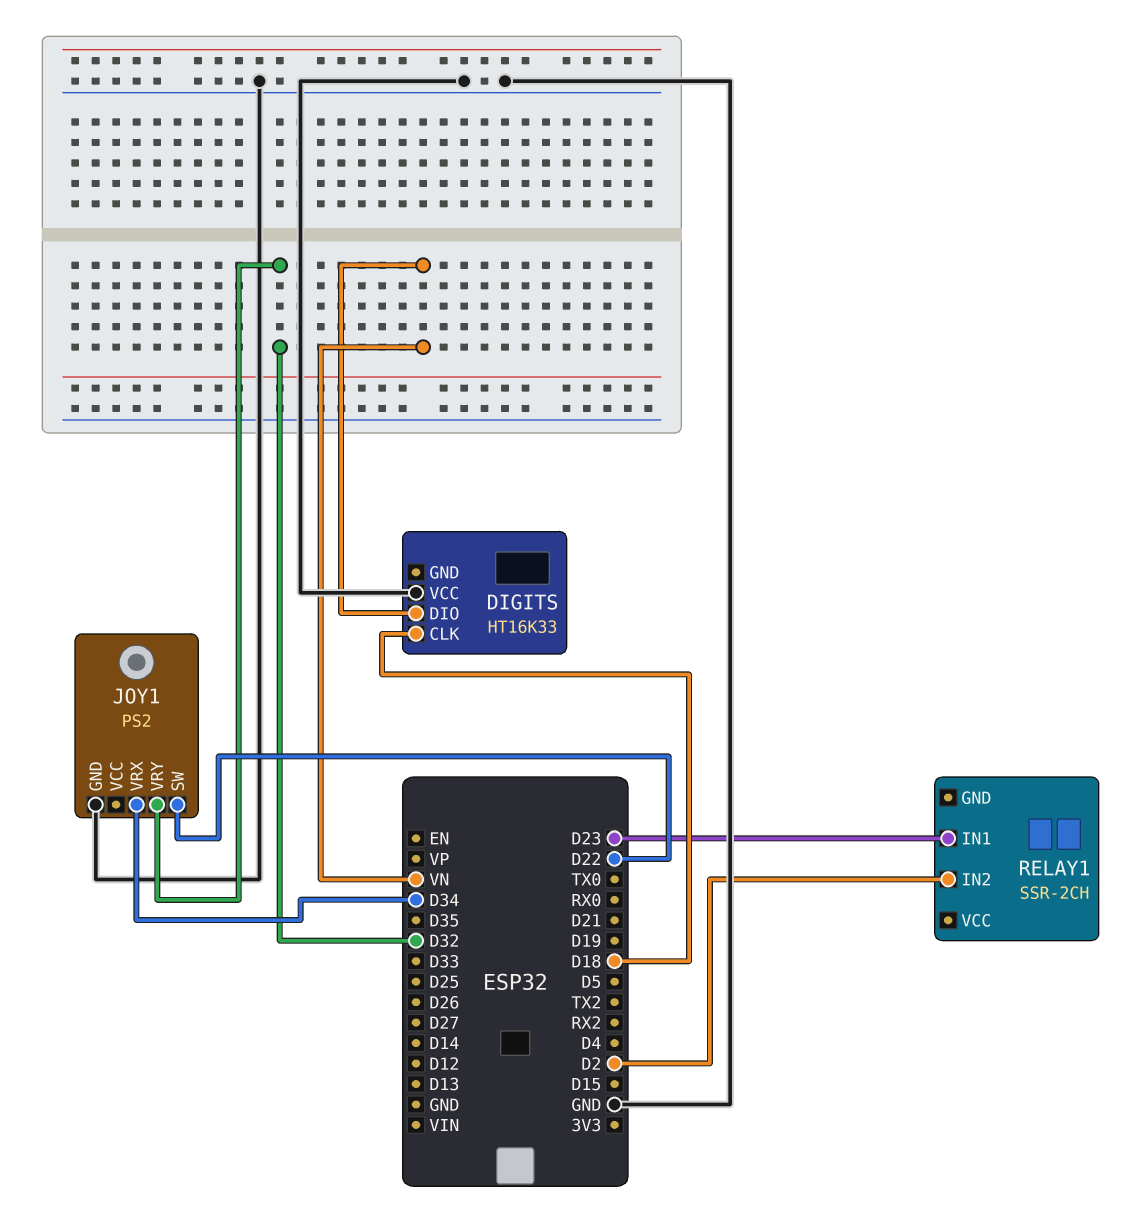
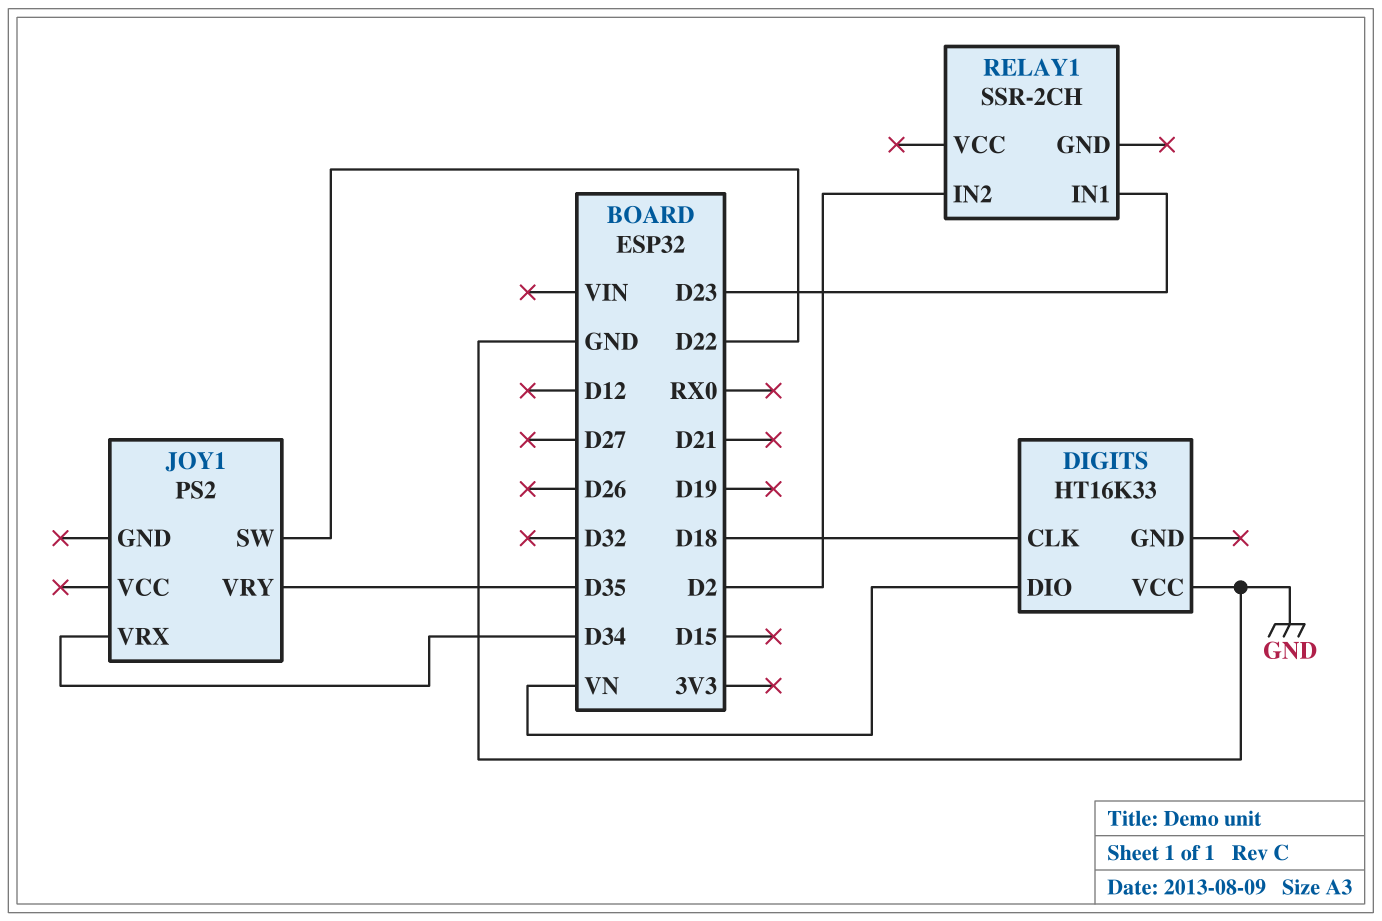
JOY1 pin GND: GND -> none
JOY1 pin VRY: D32 -> D35

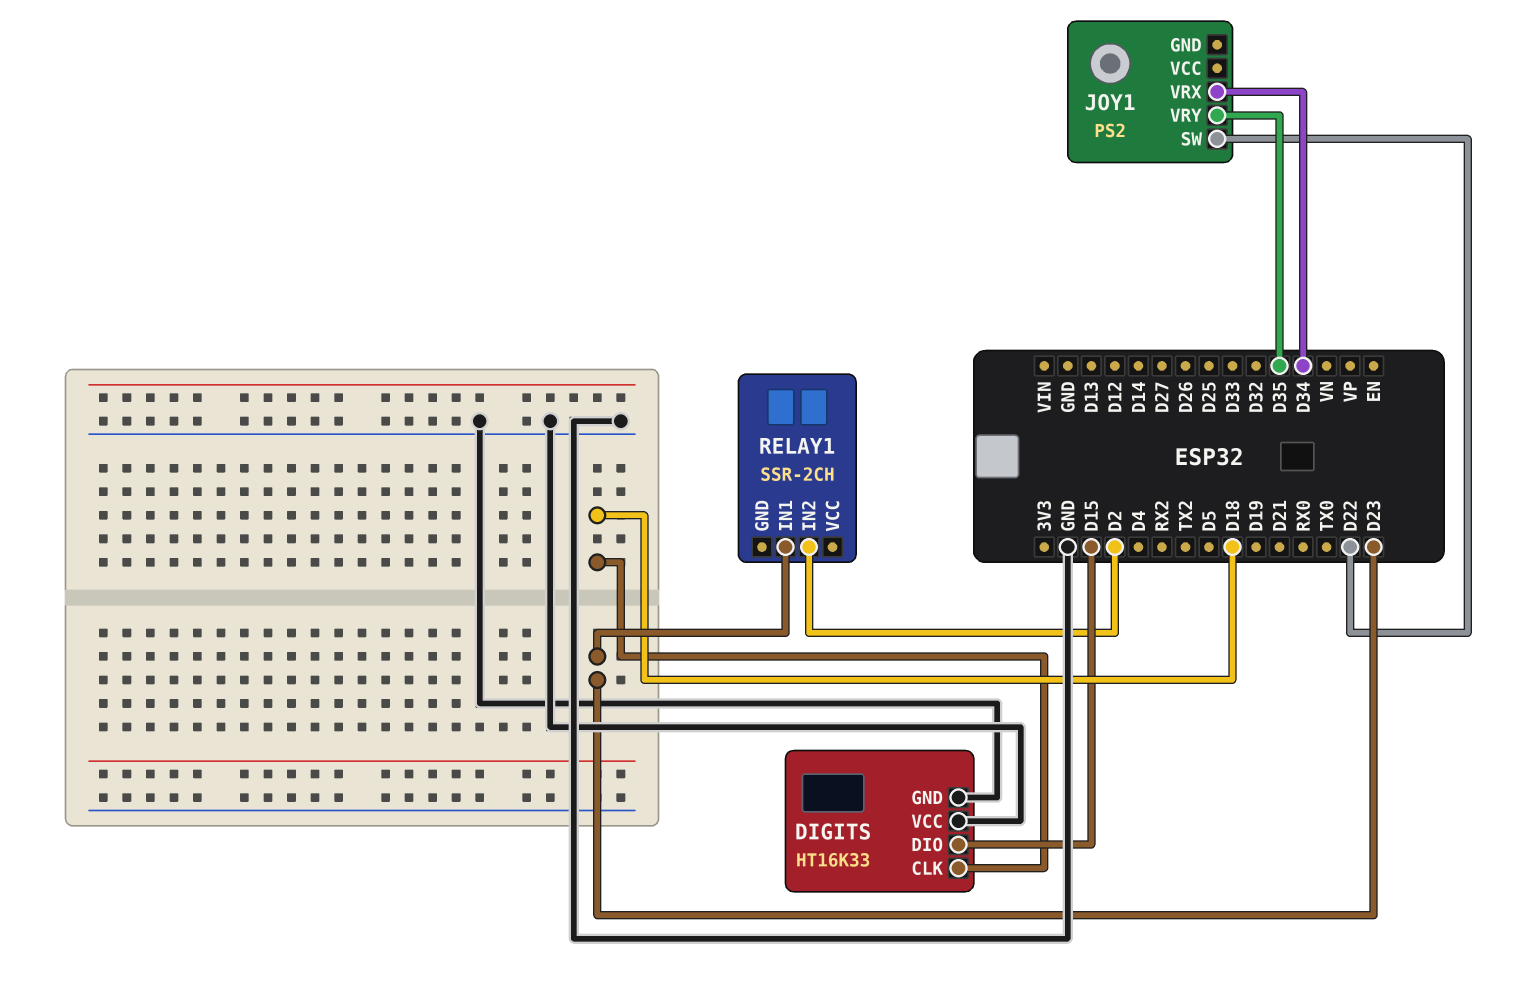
DIGITS pin DIO: VN -> D15
DIGITS pin GND: none -> GND

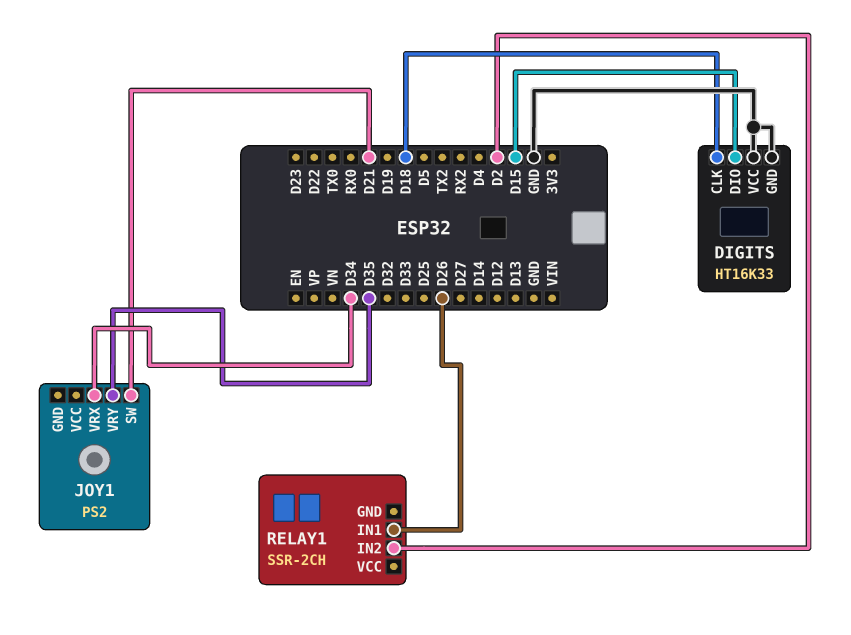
JOY1 pin SW: D22 -> D21
RELAY1 pin IN1: D23 -> D26

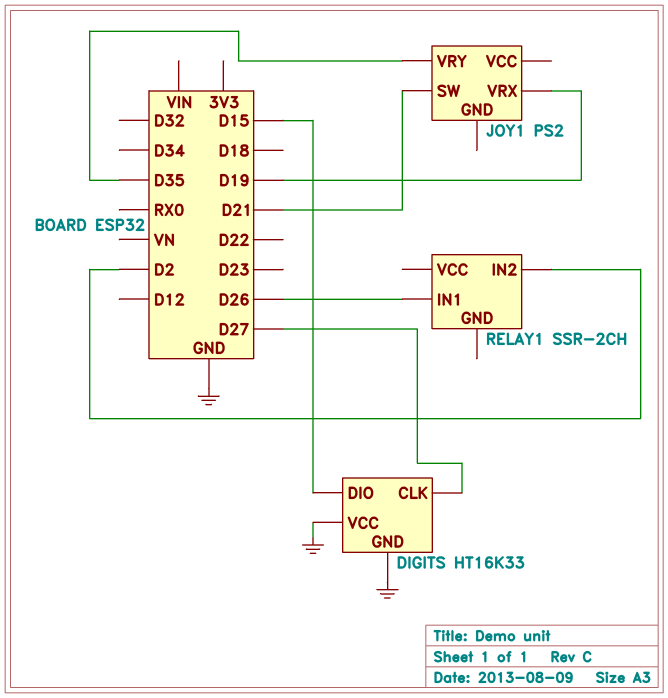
DIGITS pin CLK: D18 -> D27
JOY1 pin VRX: D34 -> D19

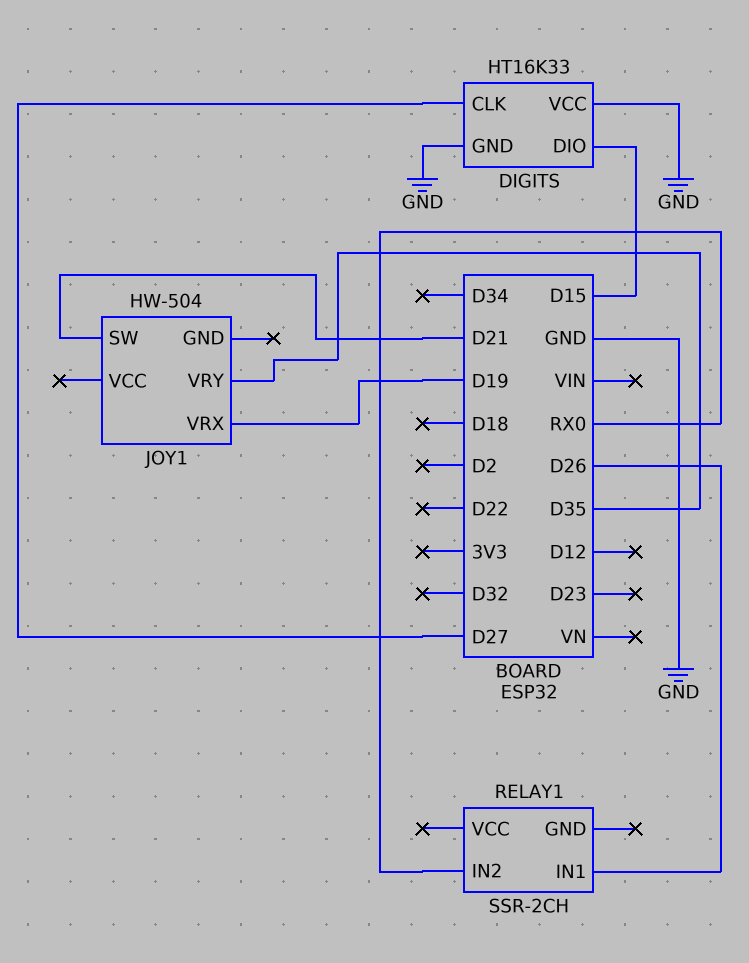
JOY1: PS2 -> HW-504
RELAY1 pin IN2: D2 -> RX0

